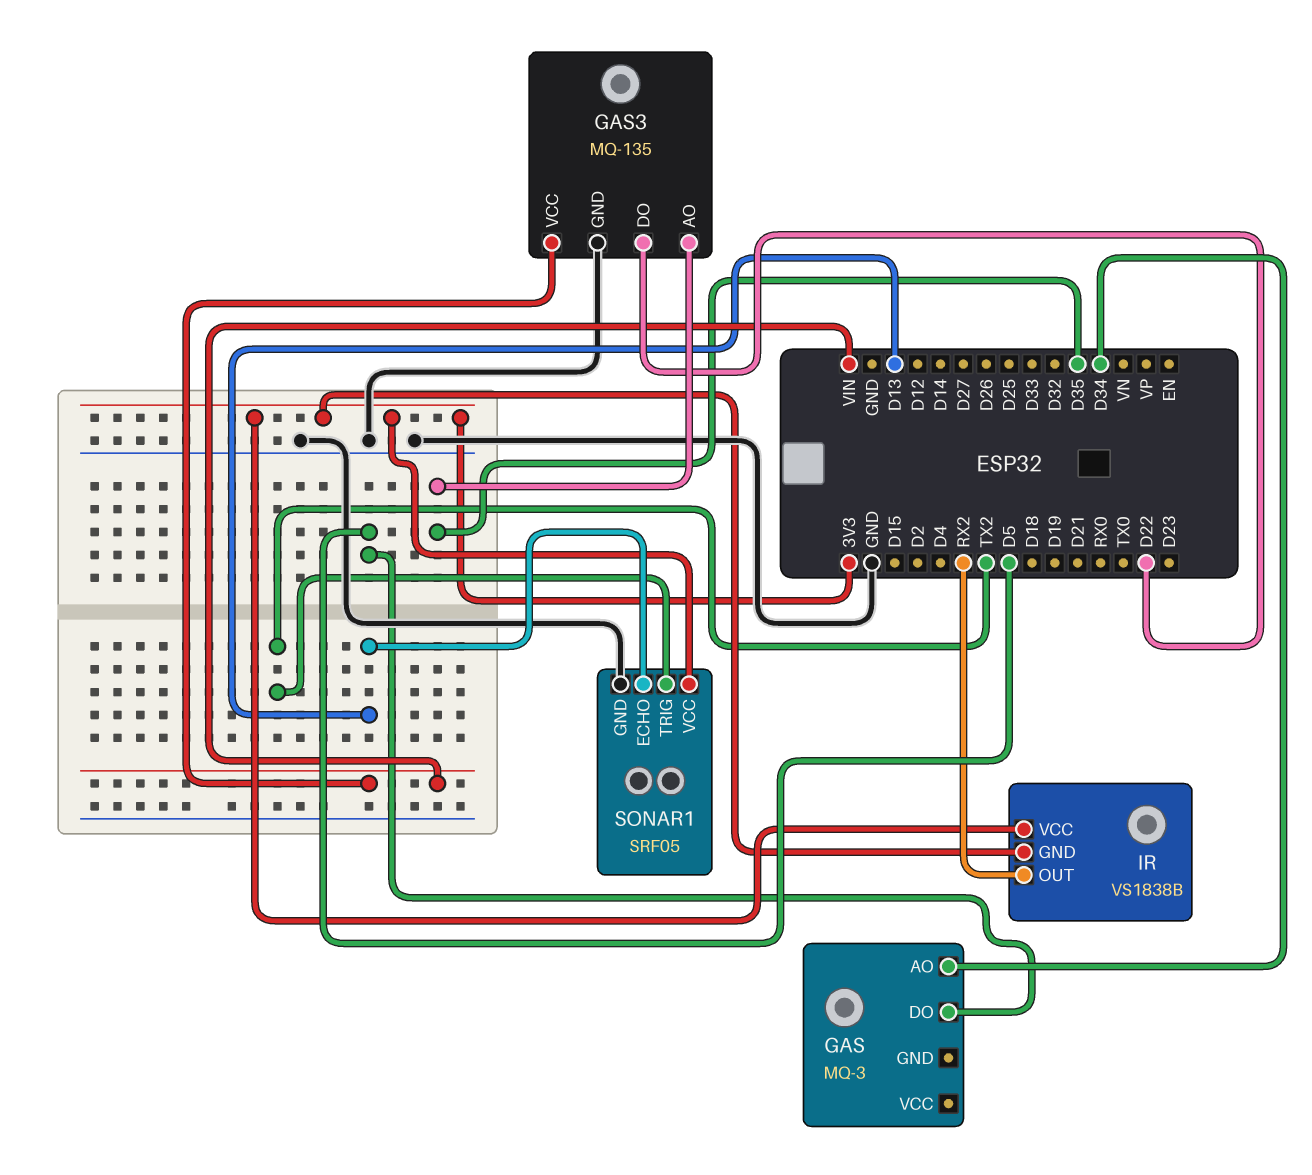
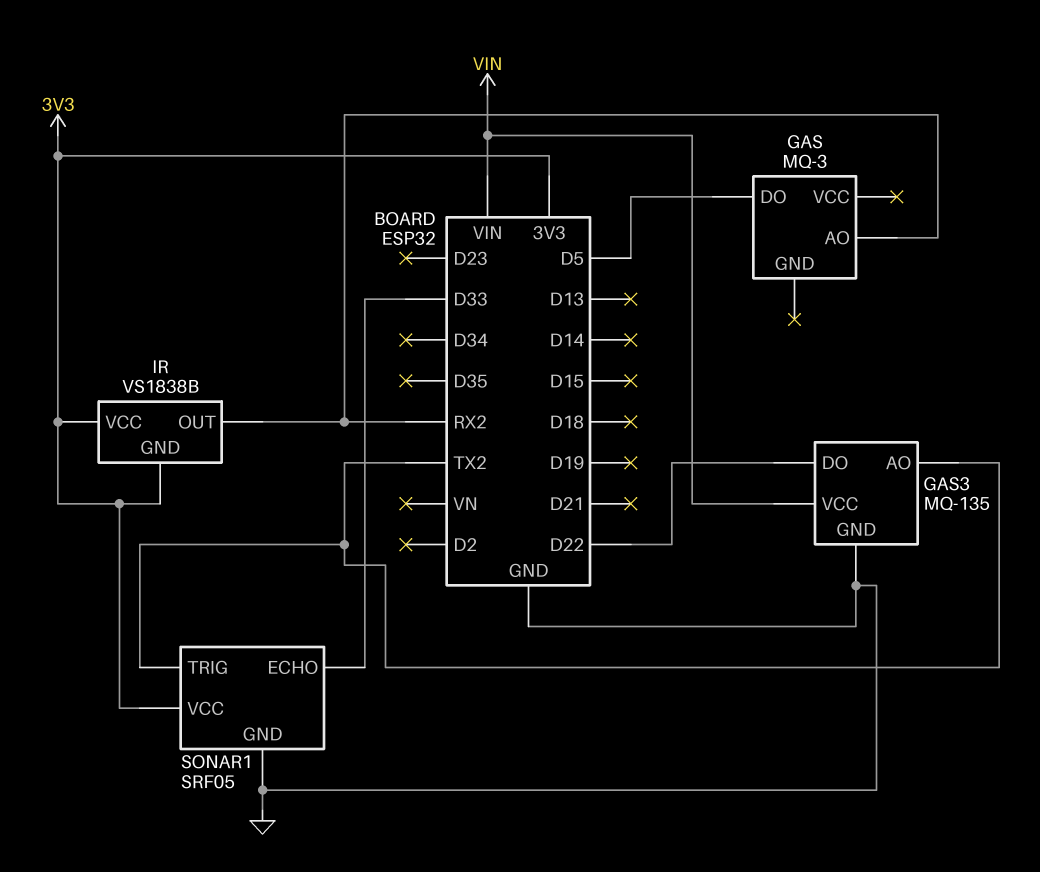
GAS pin AO: D34 -> RX2
GAS3 pin AO: D35 -> TX2
SONAR1 pin ECHO: D13 -> D33

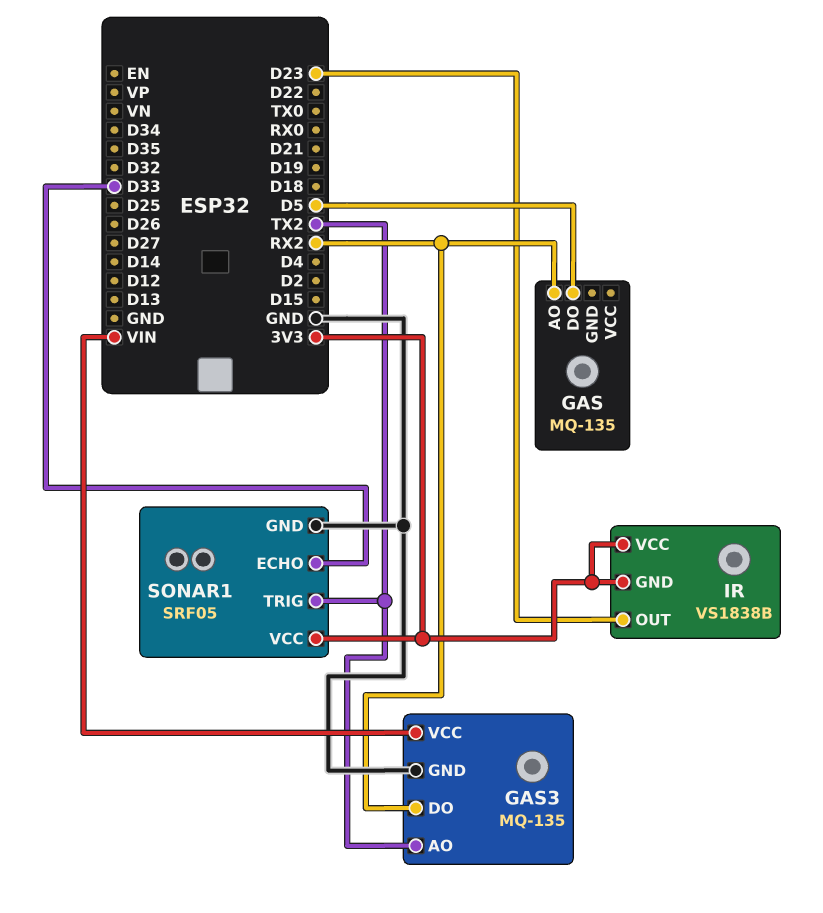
GAS: MQ-3 -> MQ-135
GAS3 pin DO: D22 -> RX2
IR pin OUT: RX2 -> D23

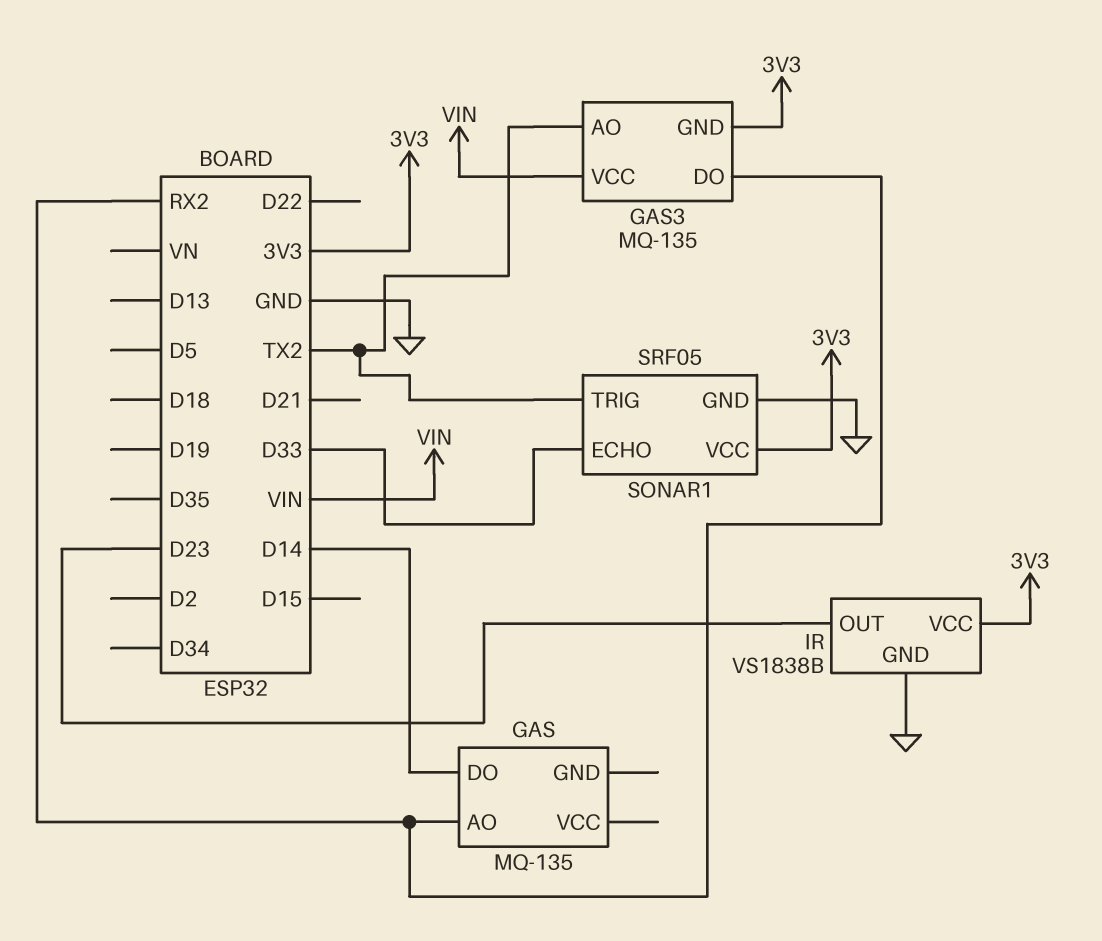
GAS pin DO: D5 -> D14
GAS3 pin GND: GND -> 3V3
IR pin GND: 3V3 -> GND

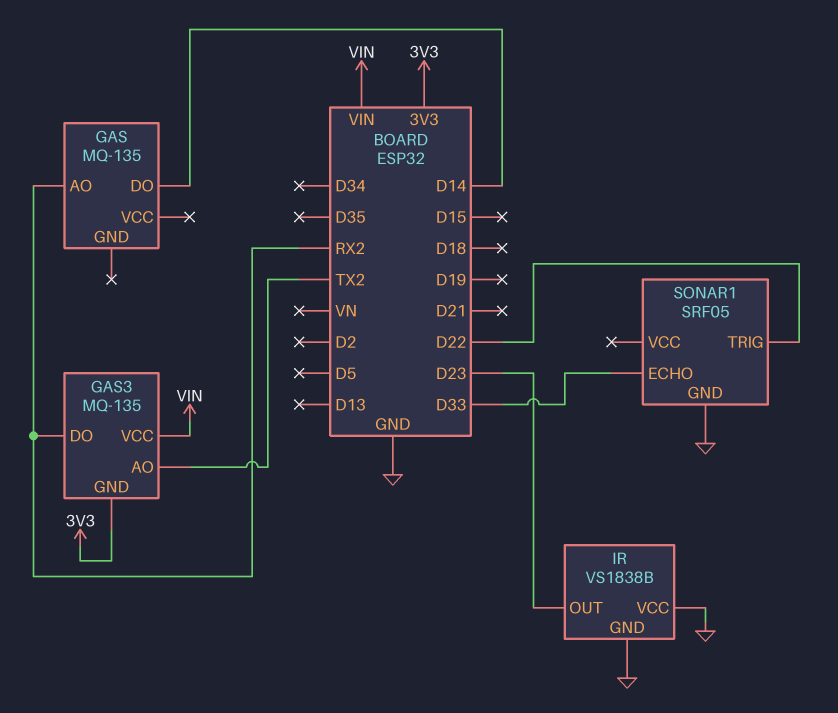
IR pin VCC: 3V3 -> GND
SONAR1 pin TRIG: TX2 -> D22
SONAR1 pin VCC: 3V3 -> none

